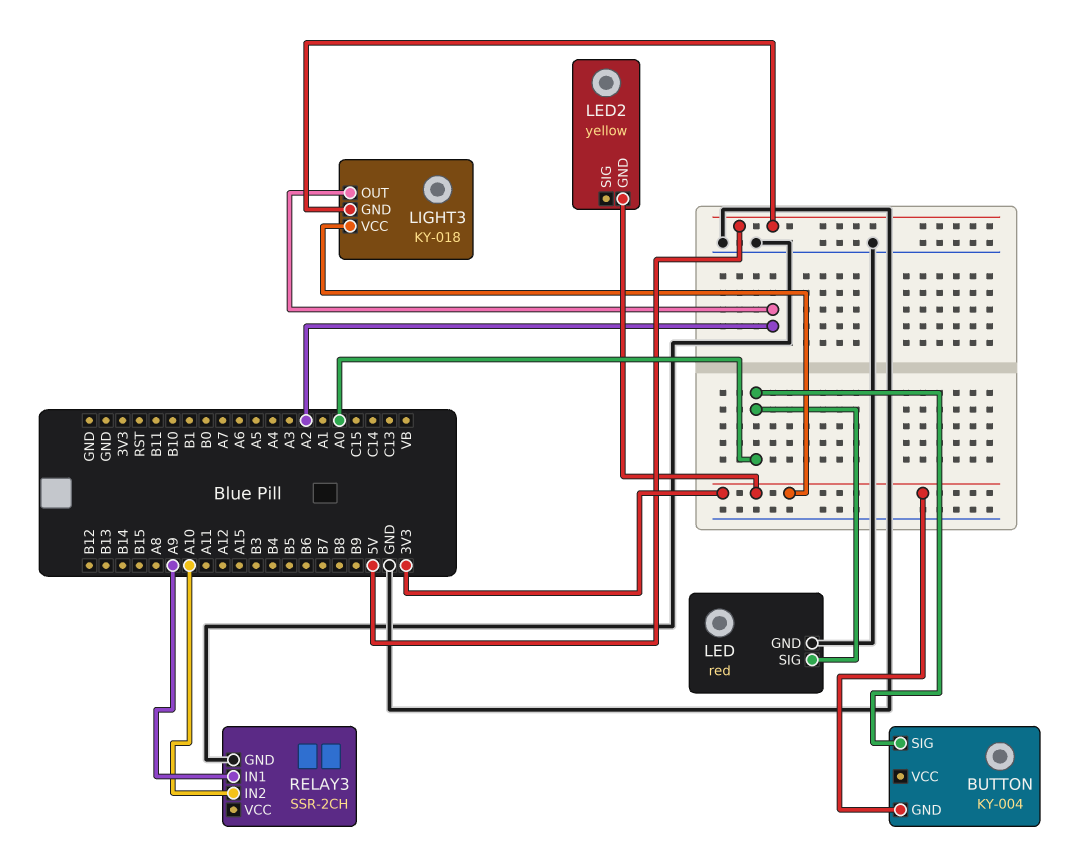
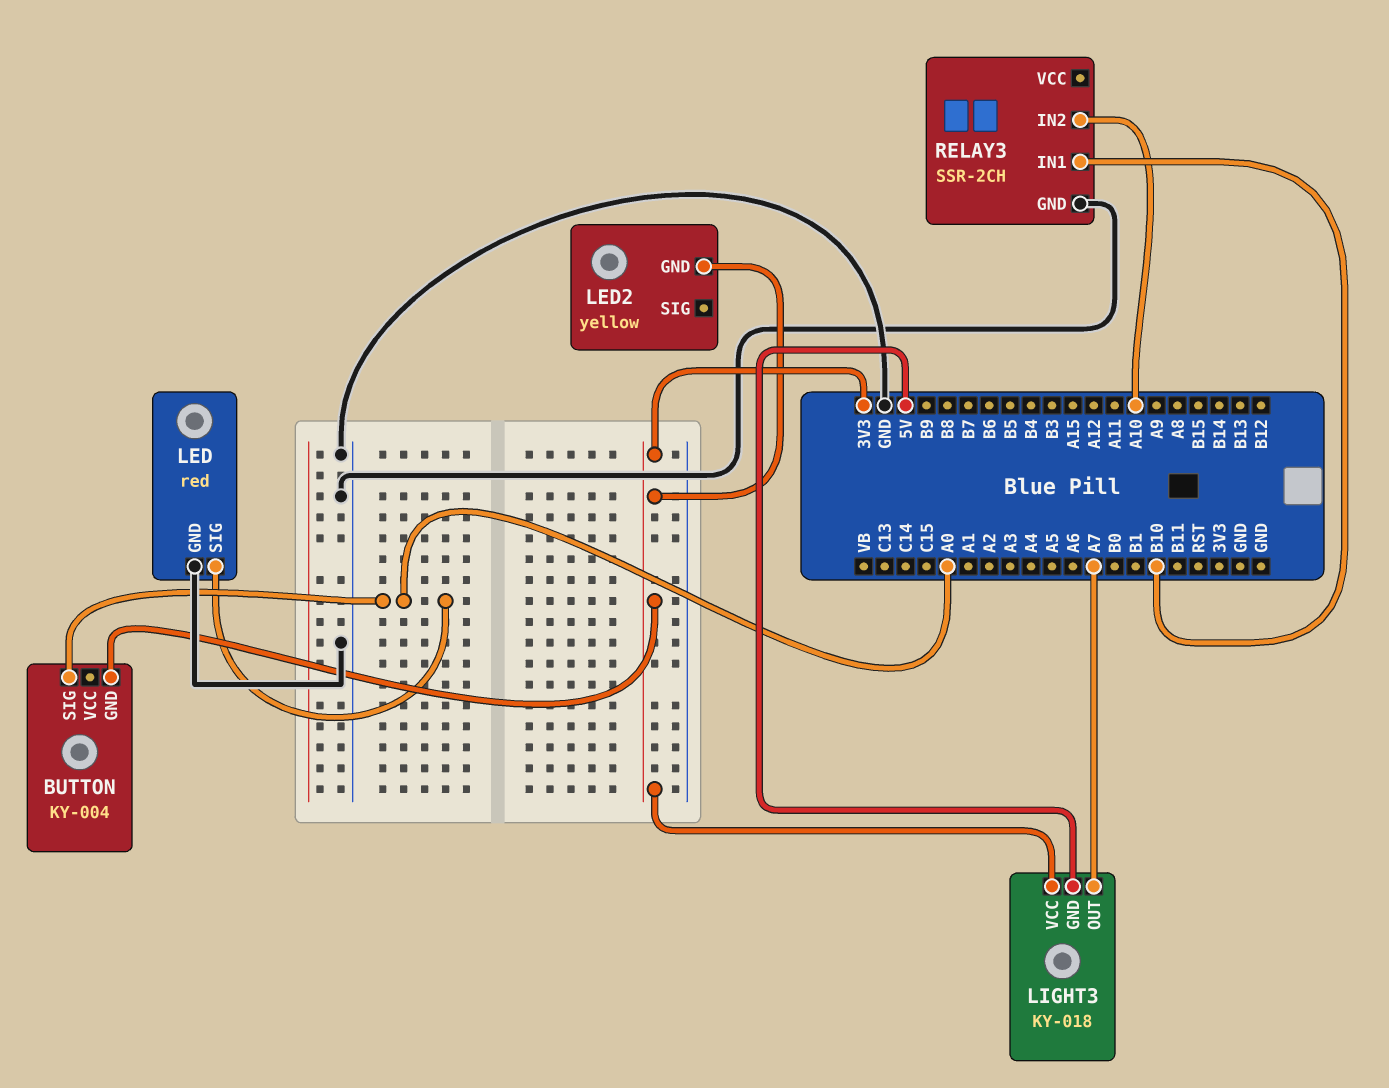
LIGHT3 pin OUT: A2 -> A7
RELAY3 pin IN1: A9 -> B10

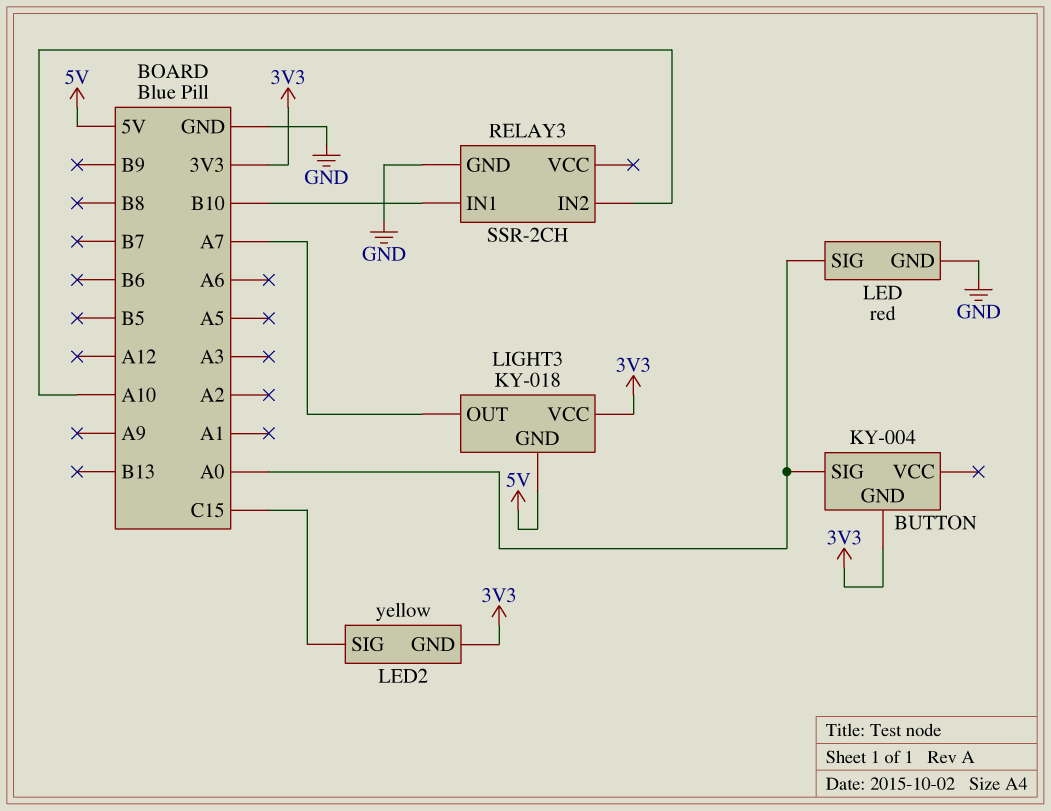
LED2 pin SIG: none -> C15

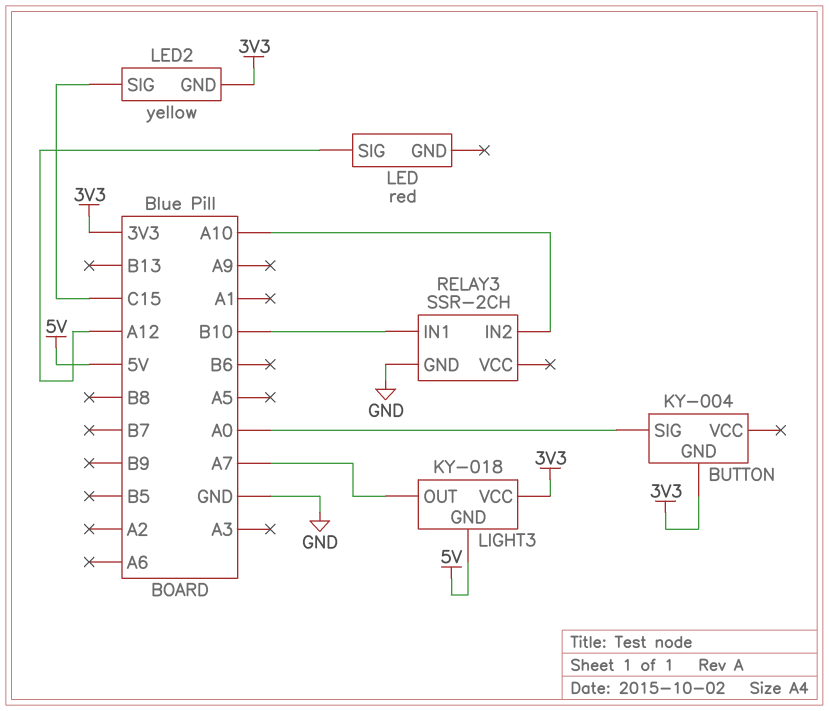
LED pin GND: GND -> none
LED pin SIG: A0 -> A12

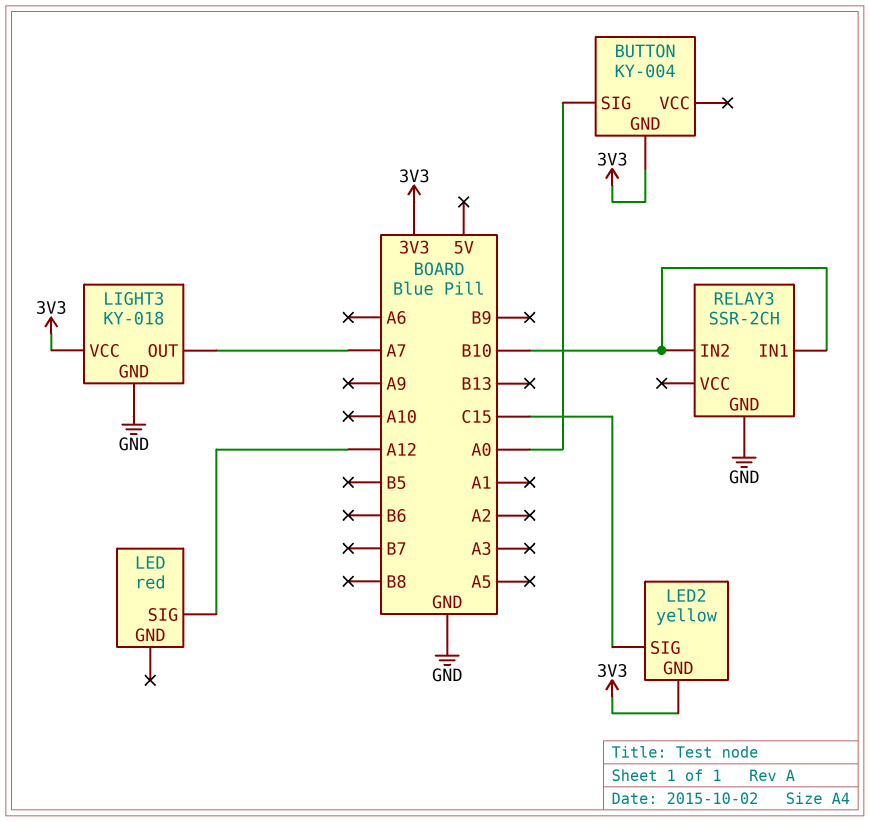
LIGHT3 pin GND: 5V -> GND
RELAY3 pin IN2: A10 -> B10

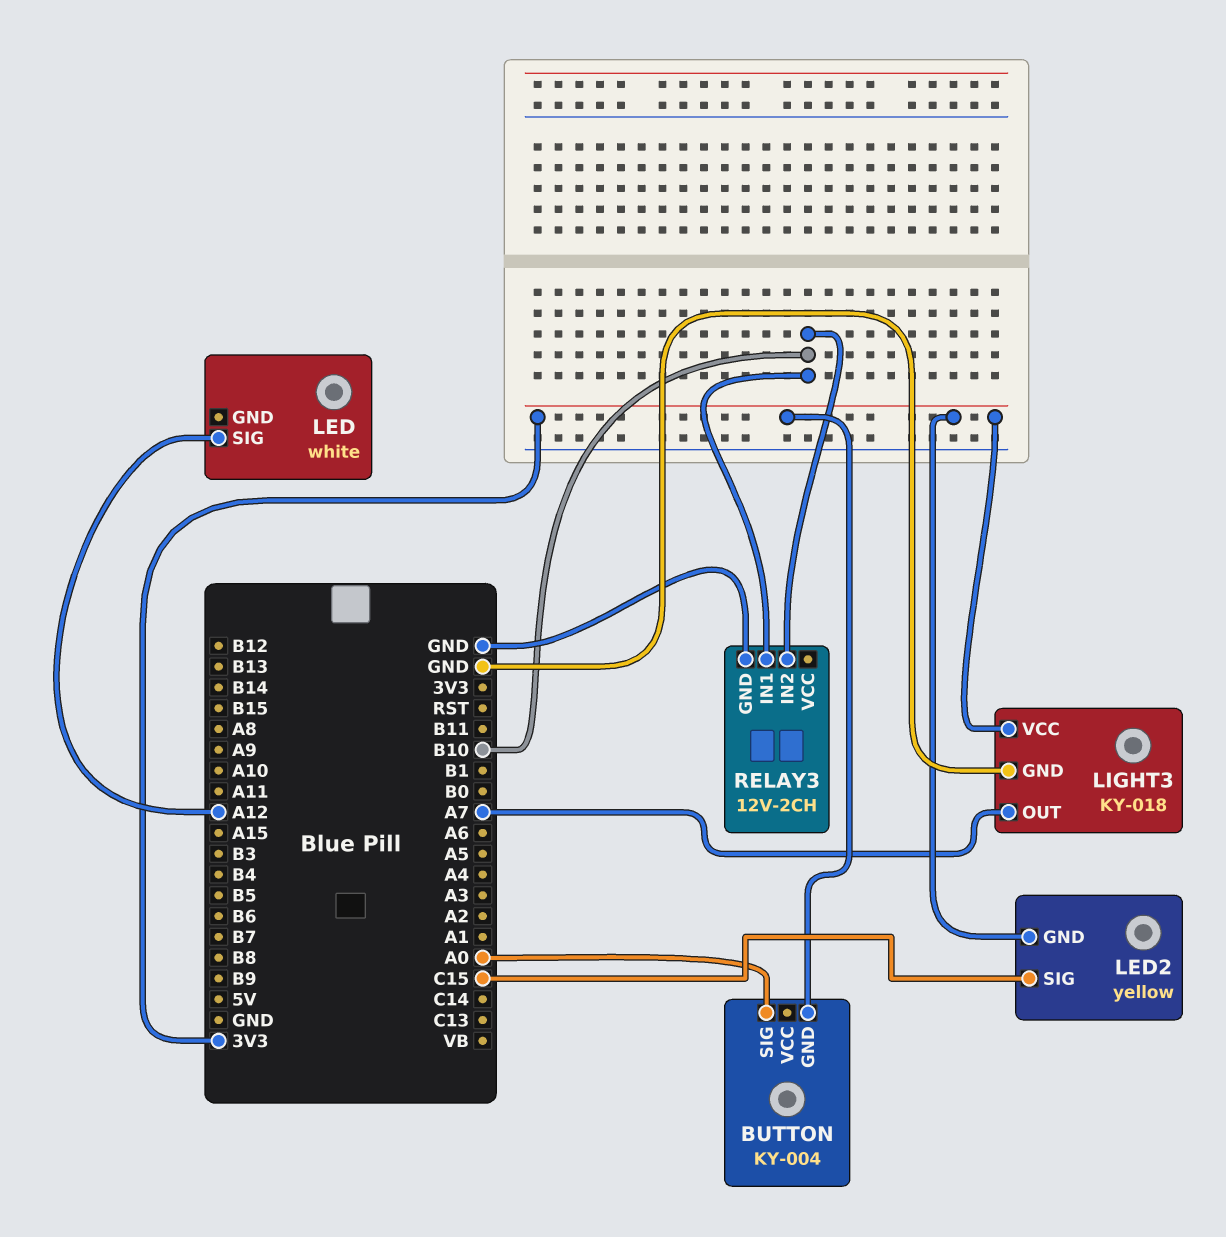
LED: red -> white
RELAY3: SSR-2CH -> 12V-2CH

